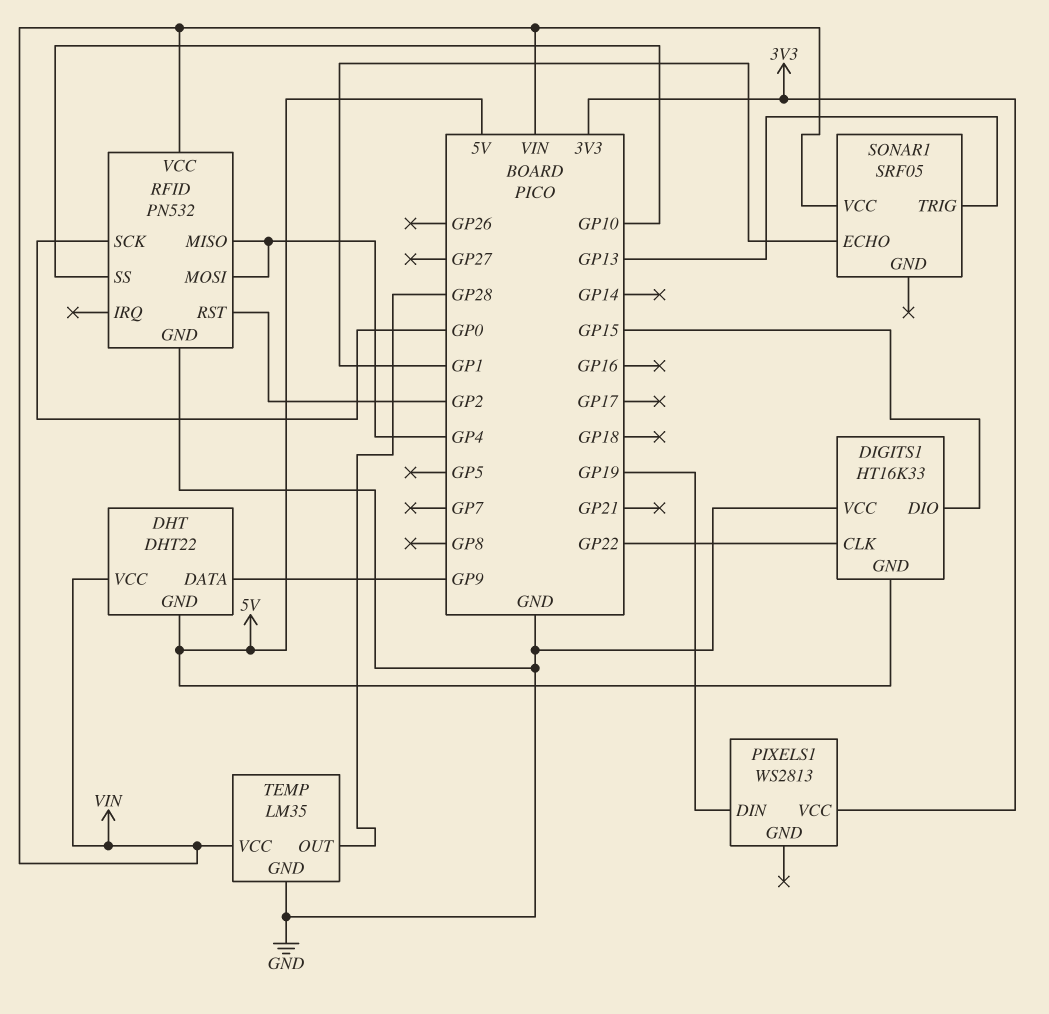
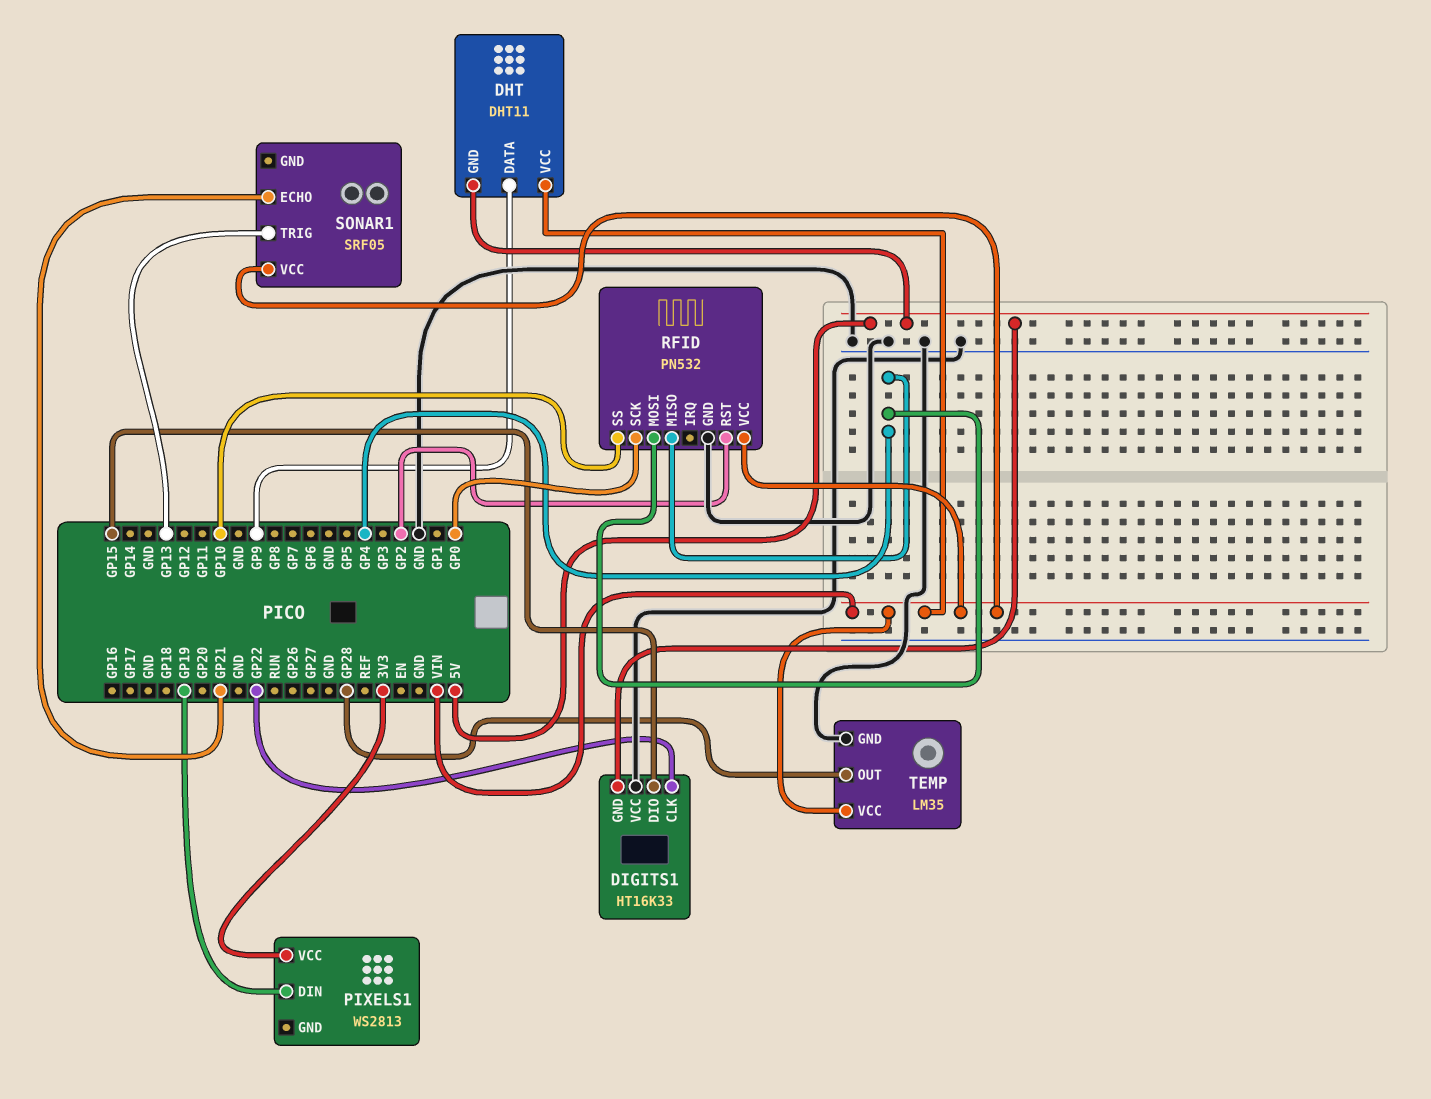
DHT: DHT22 -> DHT11
SONAR1 pin ECHO: GP1 -> GP21

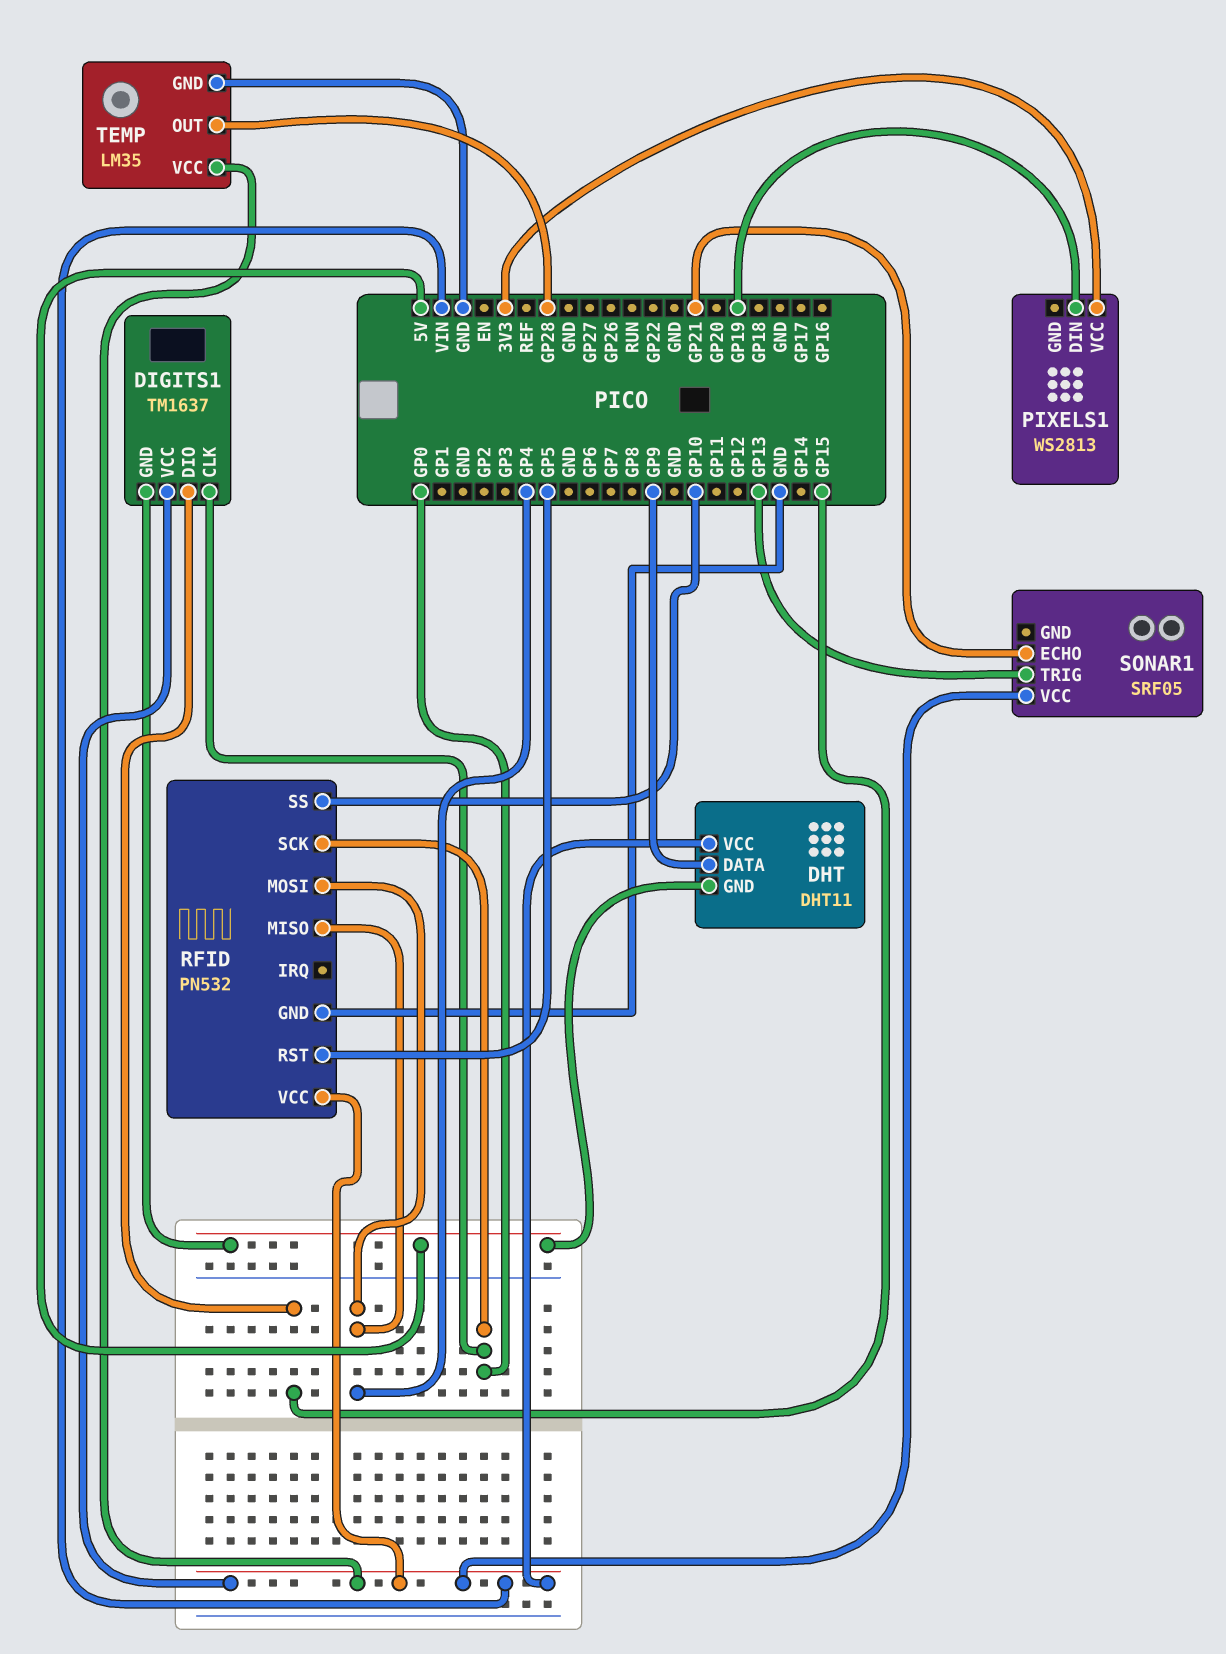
DIGITS1: HT16K33 -> TM1637
DIGITS1 pin CLK: GP22 -> GP0
DIGITS1 pin VCC: GND -> VIN
RFID pin RST: GP2 -> GP5

